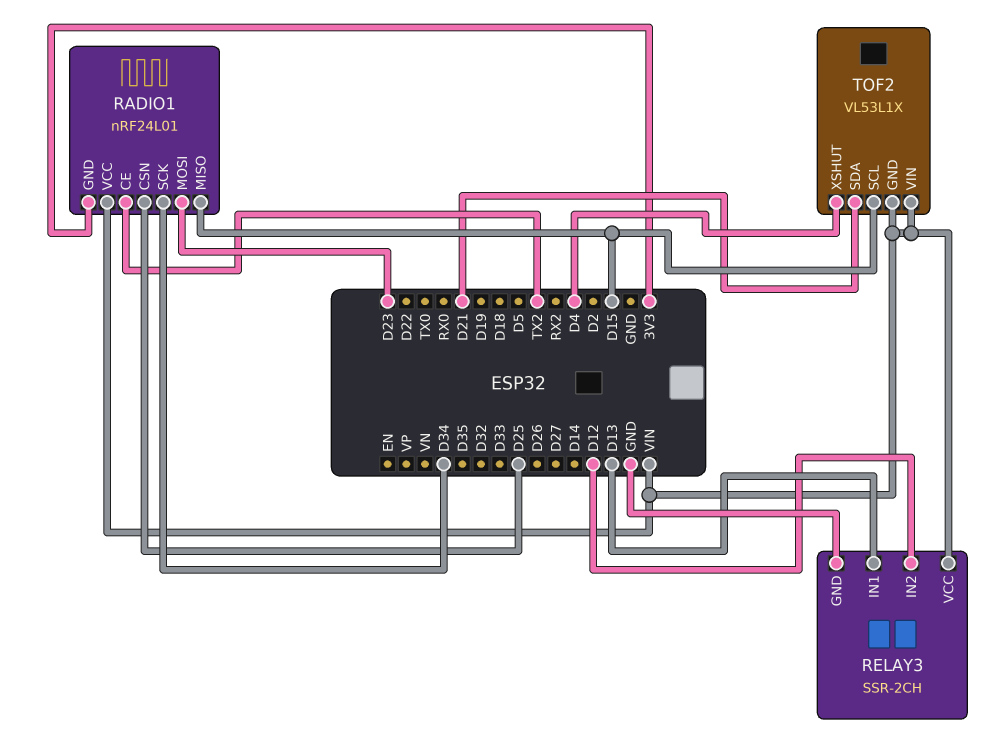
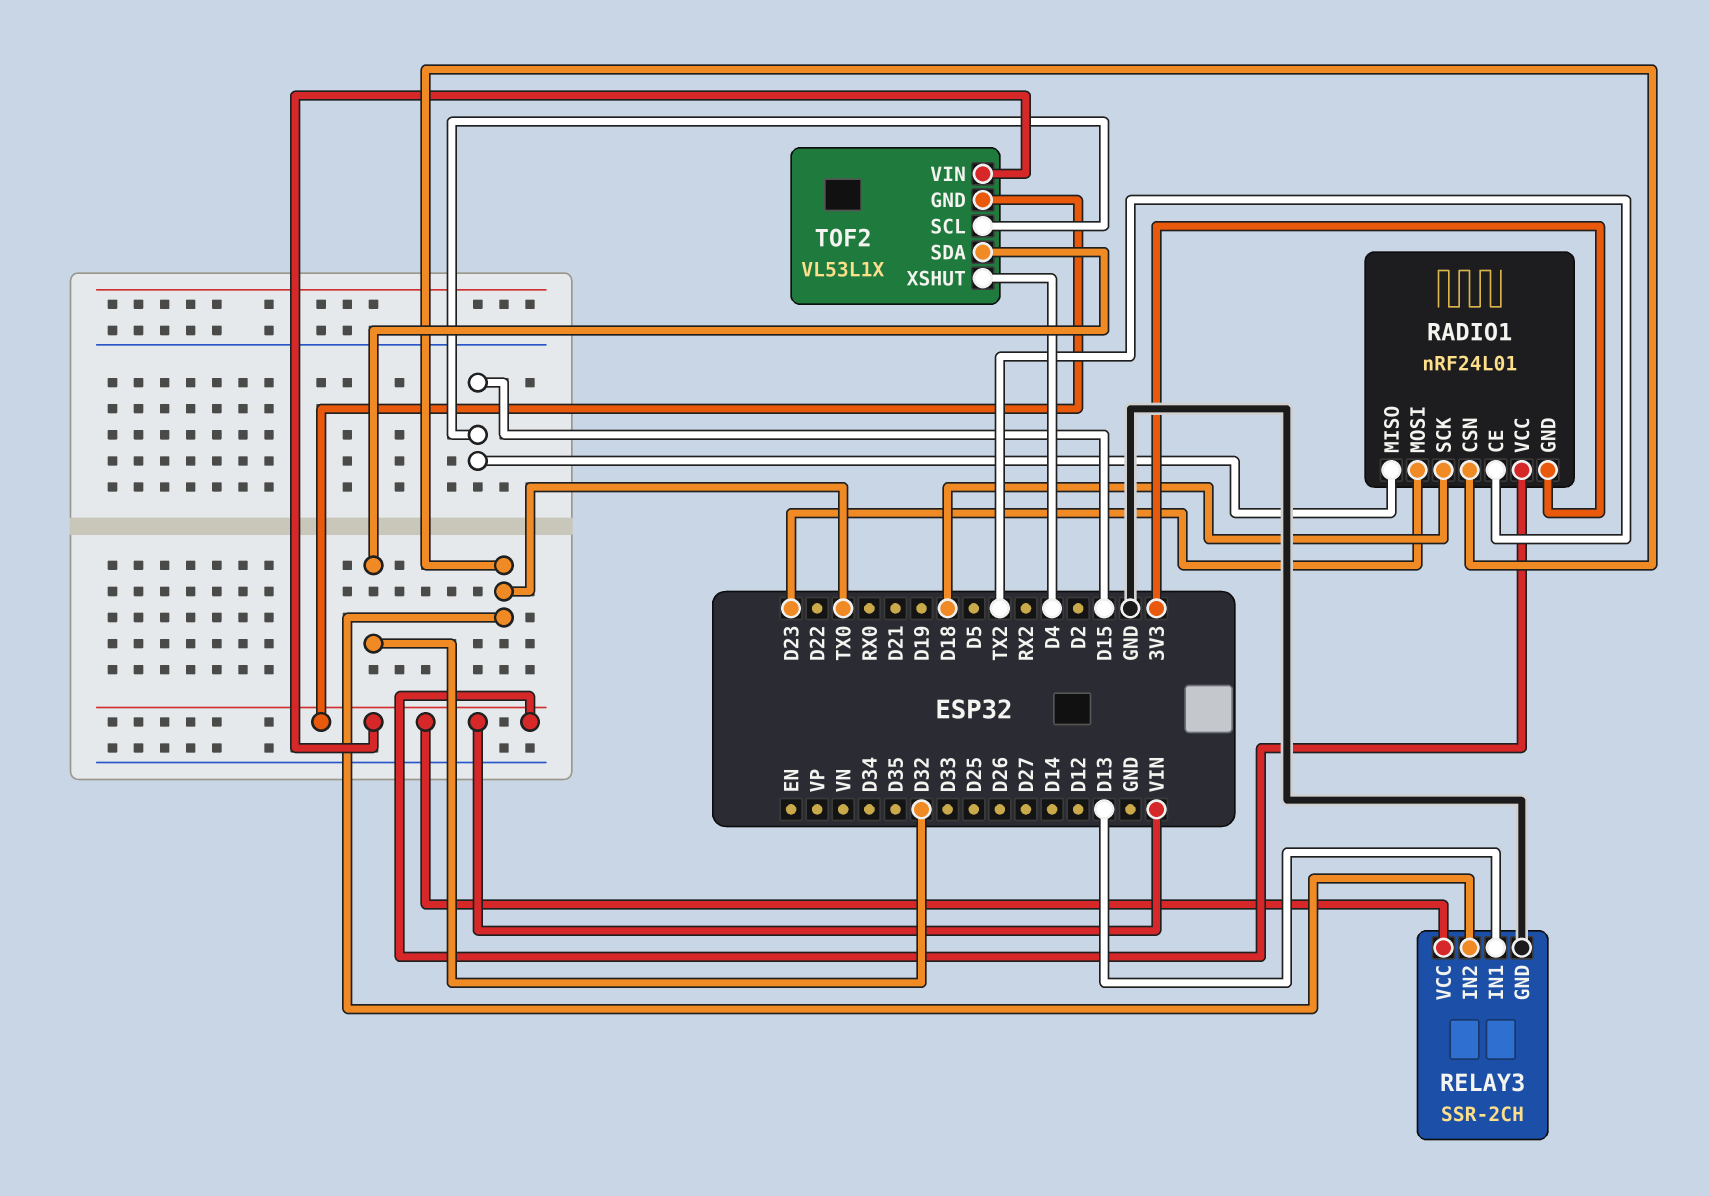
RADIO1 pin CSN: D25 -> TX0
RADIO1 pin SCK: D34 -> D18
RELAY3 pin IN2: D12 -> TX0
TOF2 pin SDA: D21 -> D32

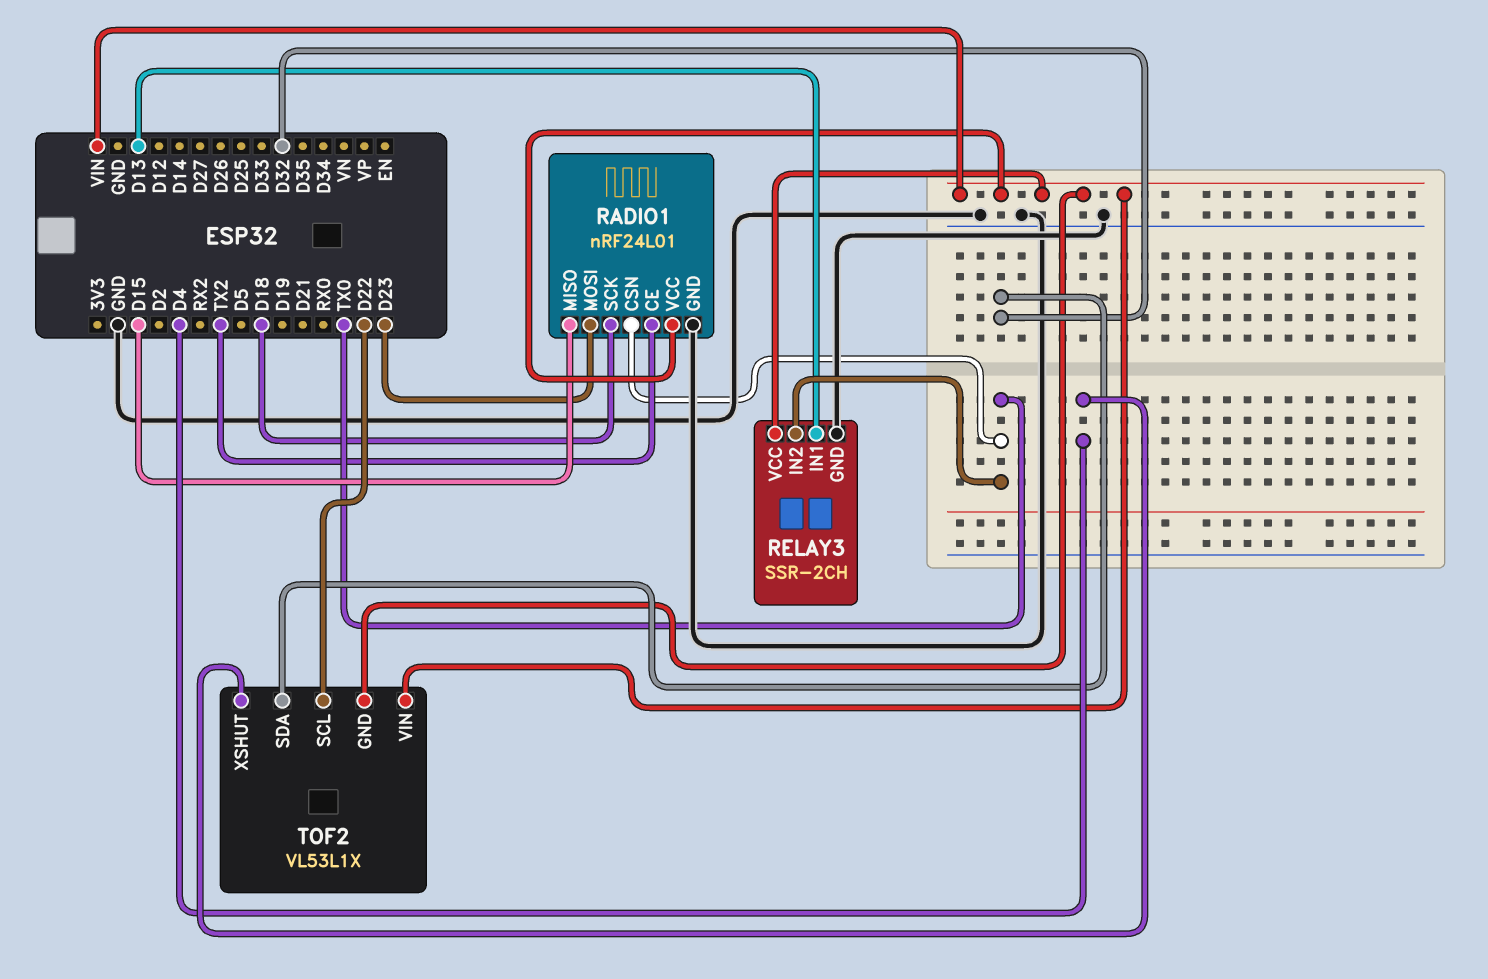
RADIO1 pin GND: 3V3 -> GND
TOF2 pin SCL: D15 -> D22

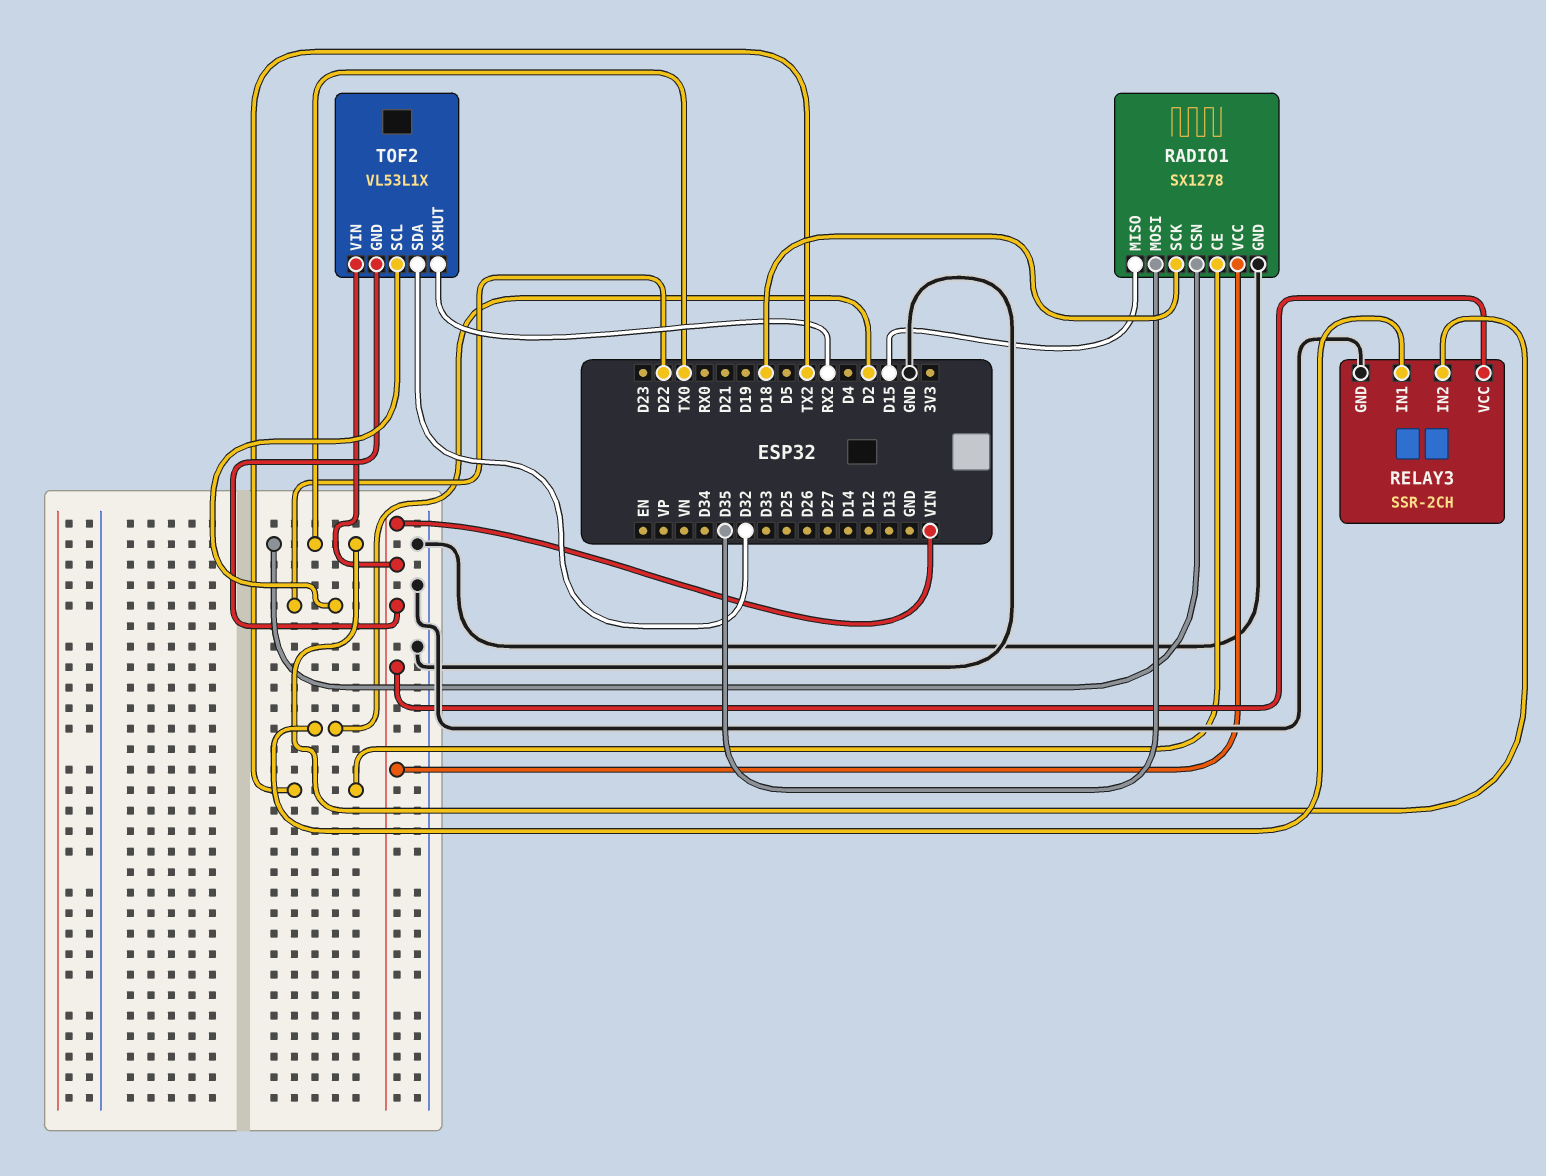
RADIO1: nRF24L01 -> SX1278
RADIO1 pin MOSI: D23 -> D35
RELAY3 pin IN1: D13 -> D2
TOF2 pin XSHUT: D4 -> RX2

